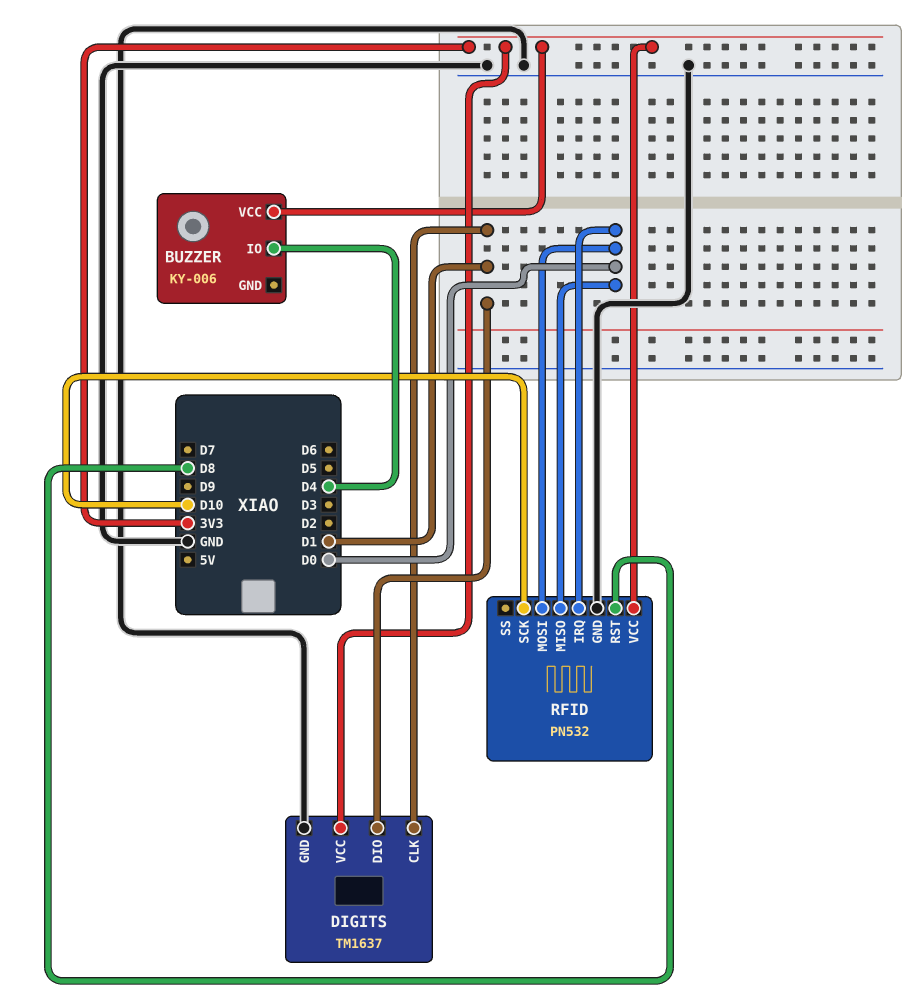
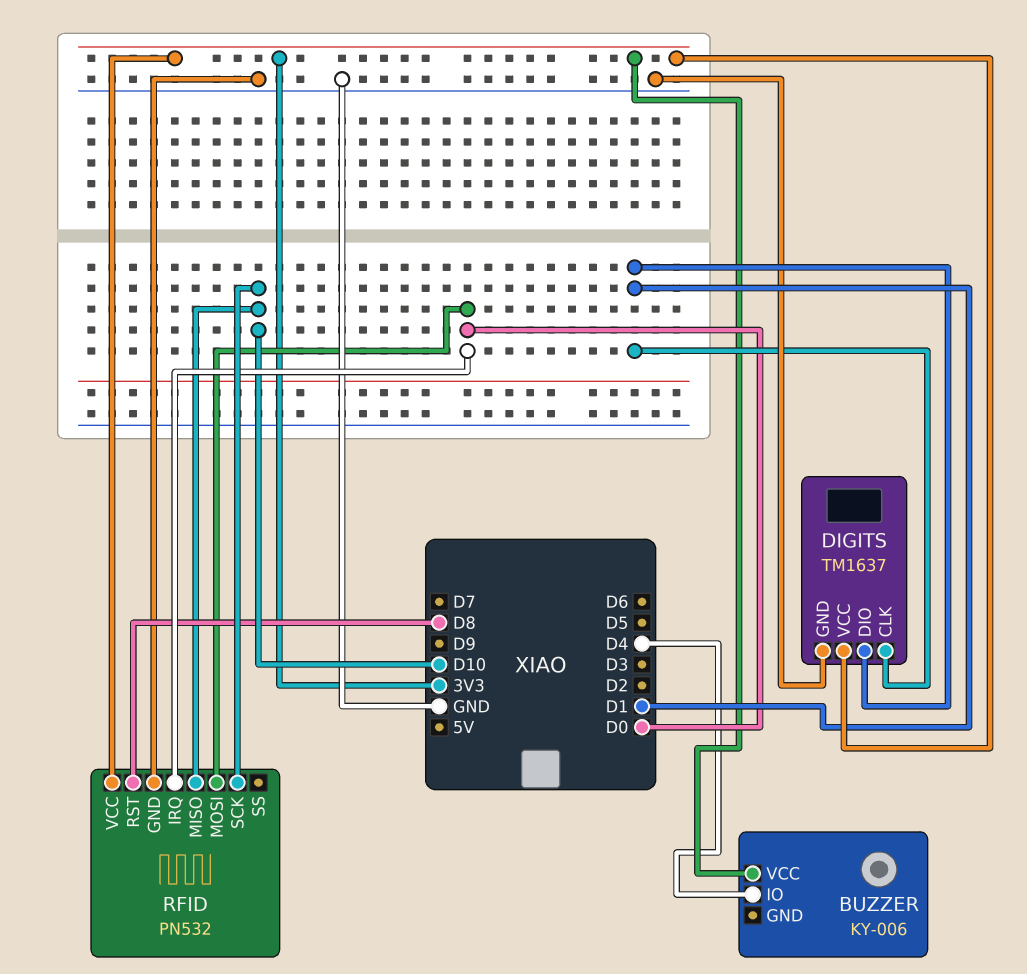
RFID pin MISO: D0 -> D10

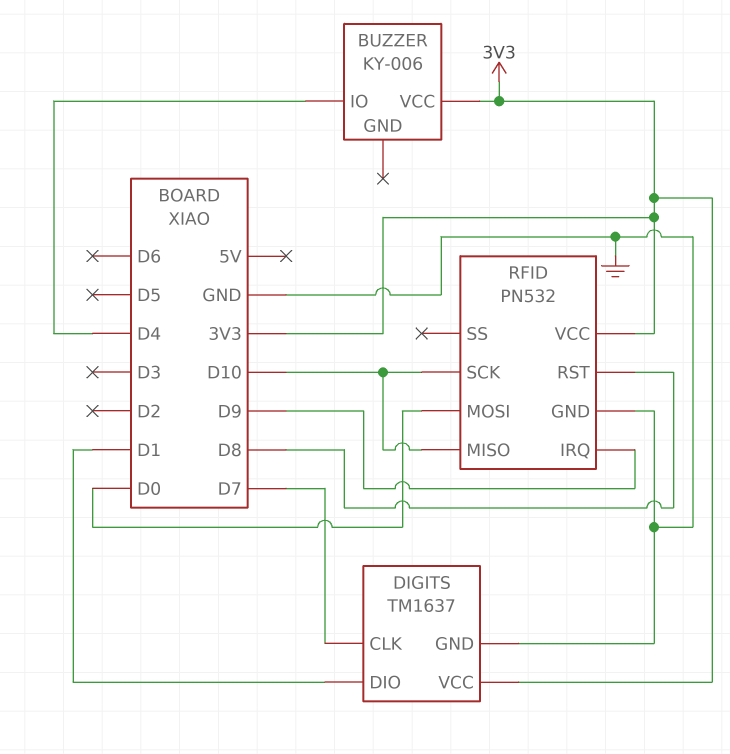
DIGITS pin CLK: D1 -> D7
RFID pin IRQ: D0 -> D9

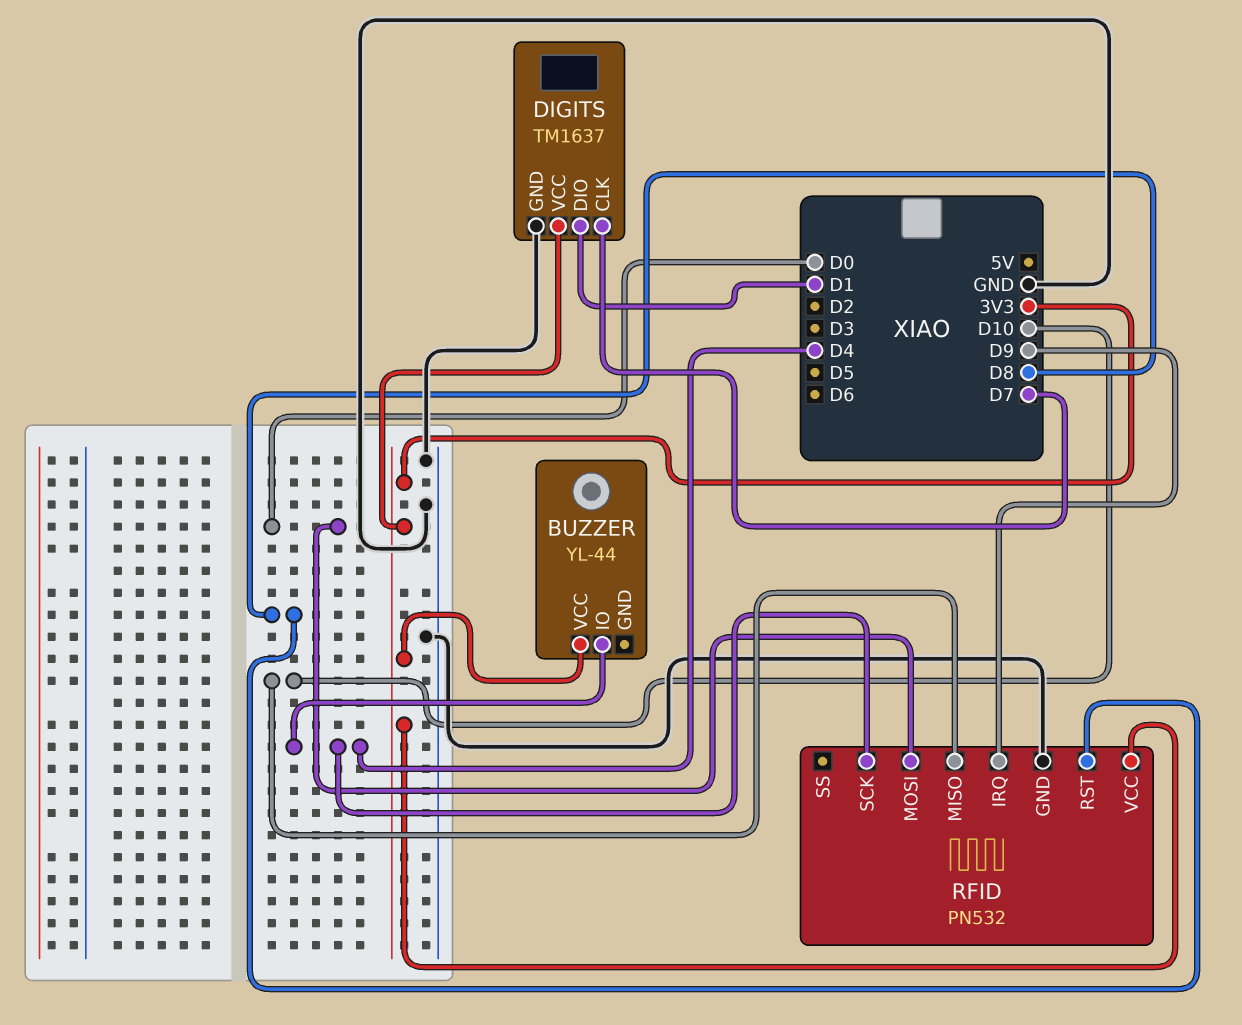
BUZZER: KY-006 -> YL-44
RFID pin SCK: D10 -> D4

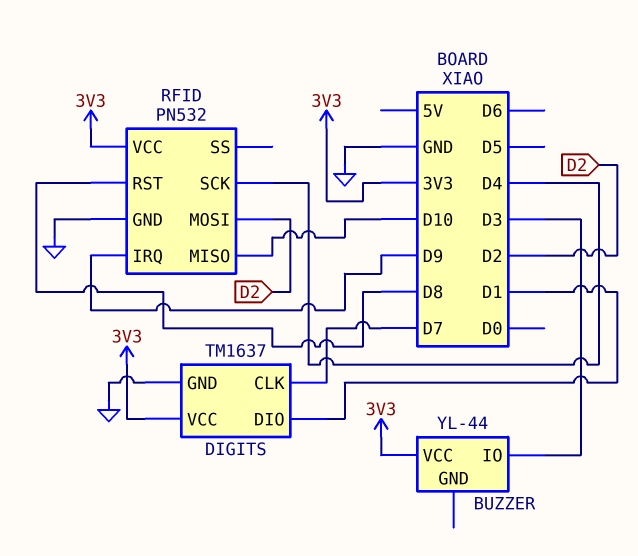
BUZZER pin IO: D4 -> D3
RFID pin MOSI: D0 -> D2

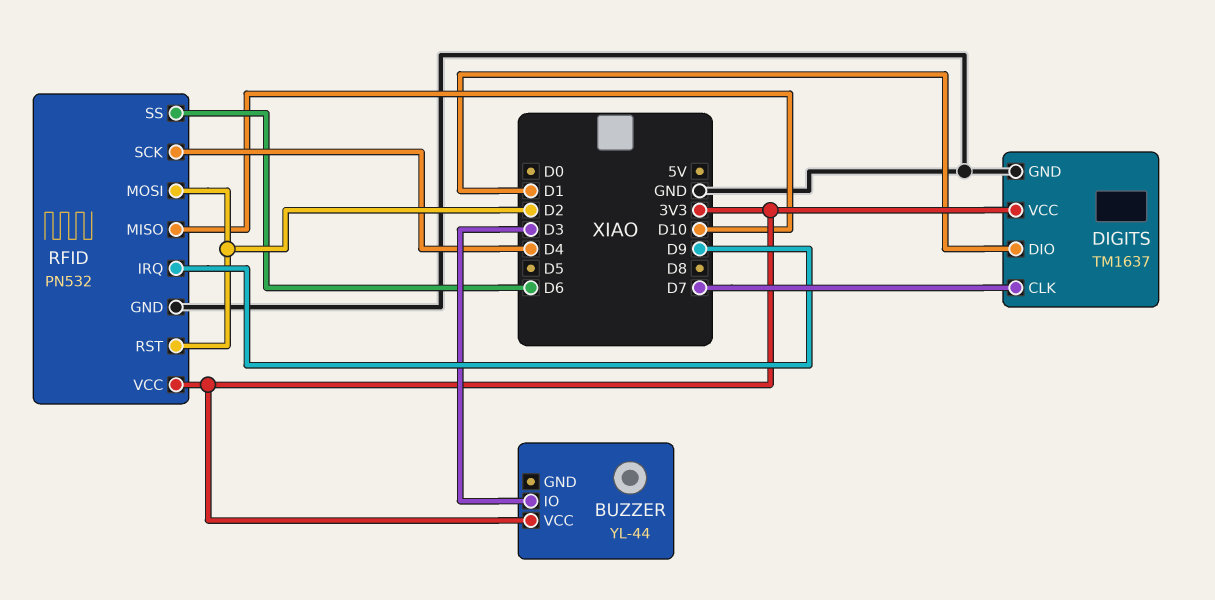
RFID pin RST: D8 -> D2
RFID pin SS: none -> D6

